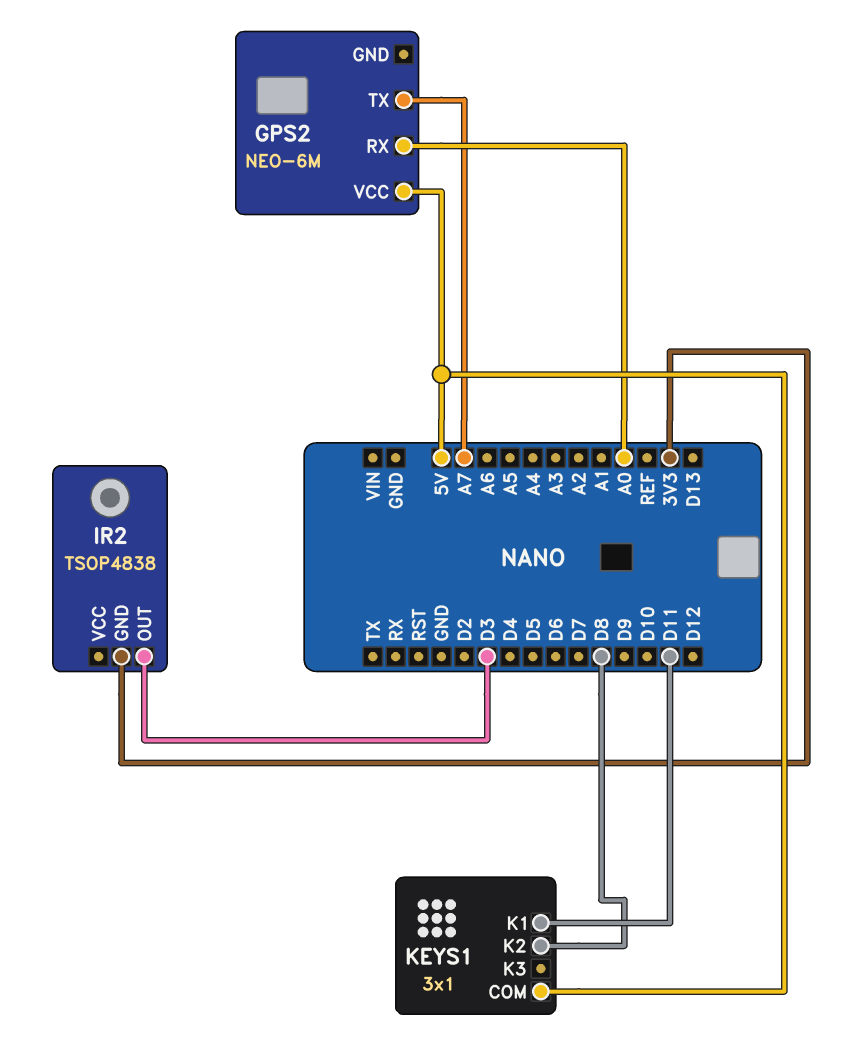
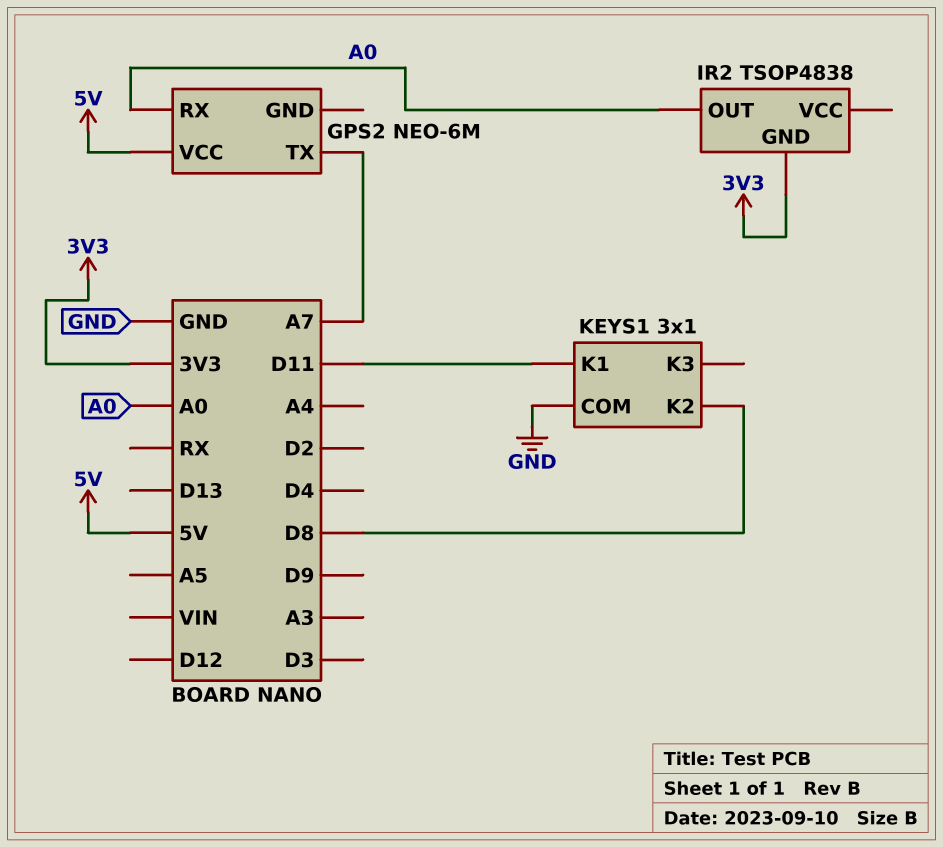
IR2 pin OUT: D3 -> A0
KEYS1 pin COM: 5V -> GND

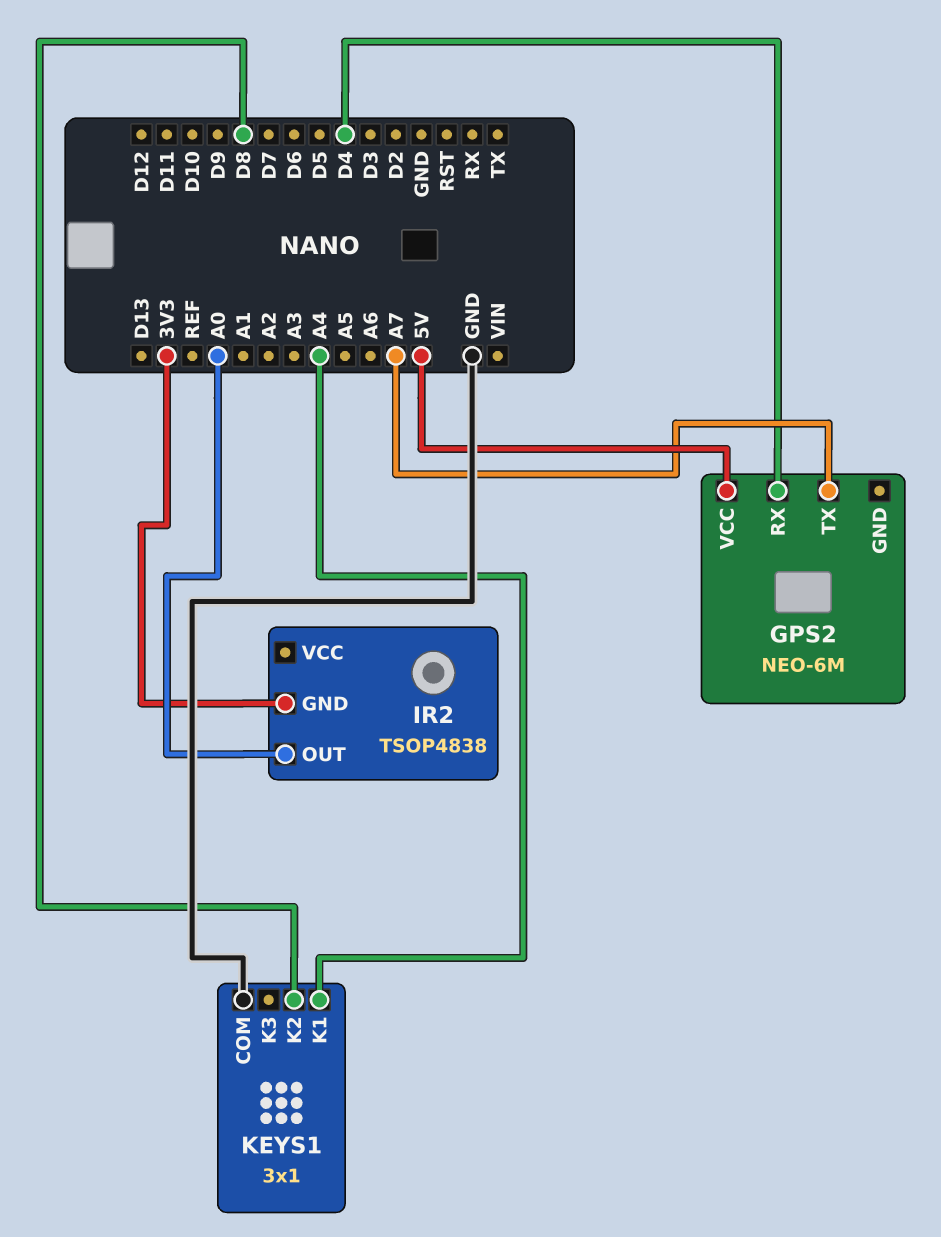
GPS2 pin RX: A0 -> D4
KEYS1 pin K1: D11 -> A4

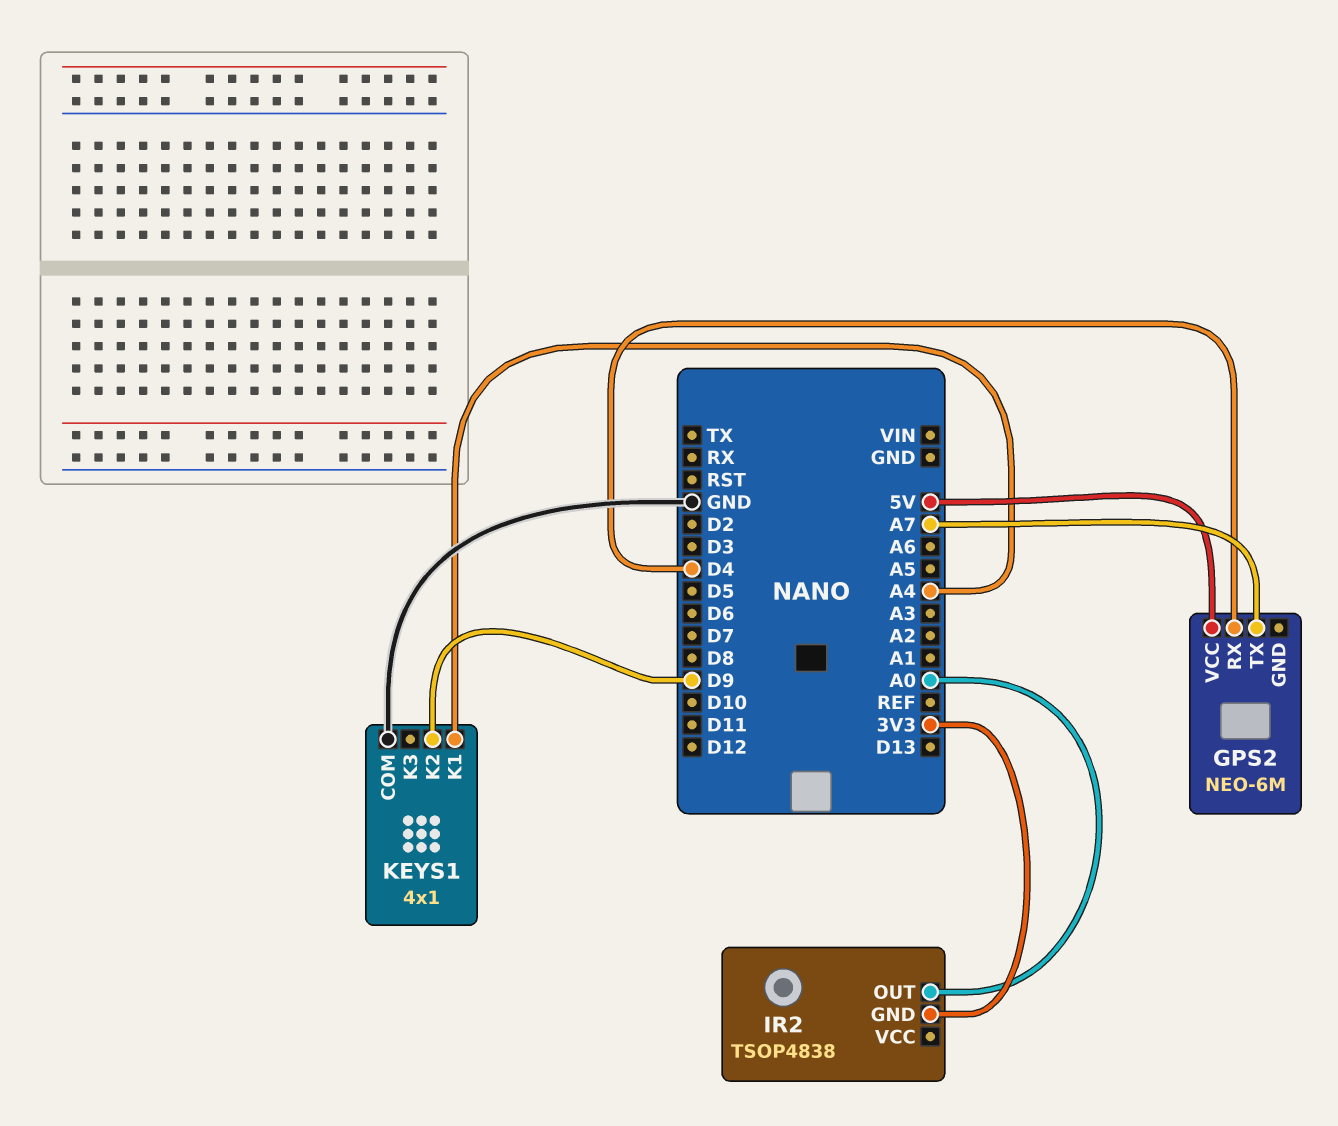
KEYS1: 3x1 -> 4x1
KEYS1 pin K2: D8 -> D9

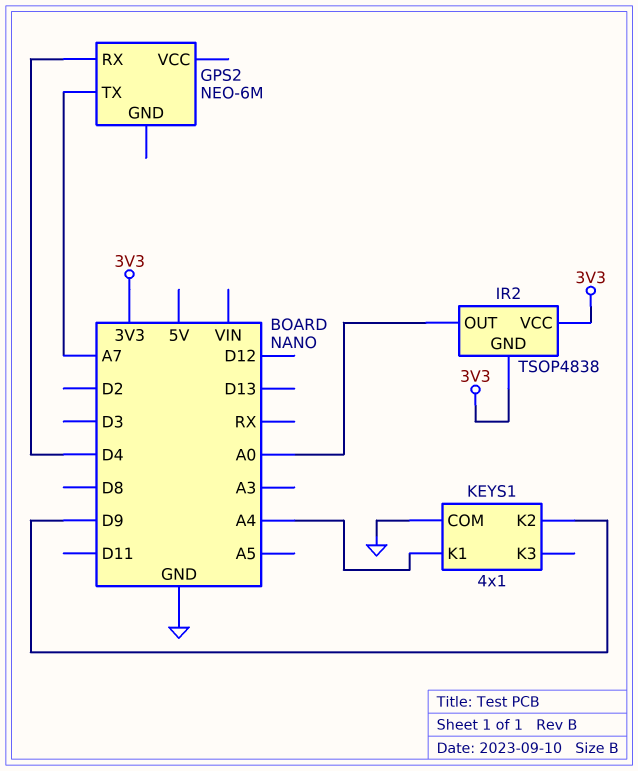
GPS2 pin VCC: 5V -> none
IR2 pin VCC: none -> 3V3

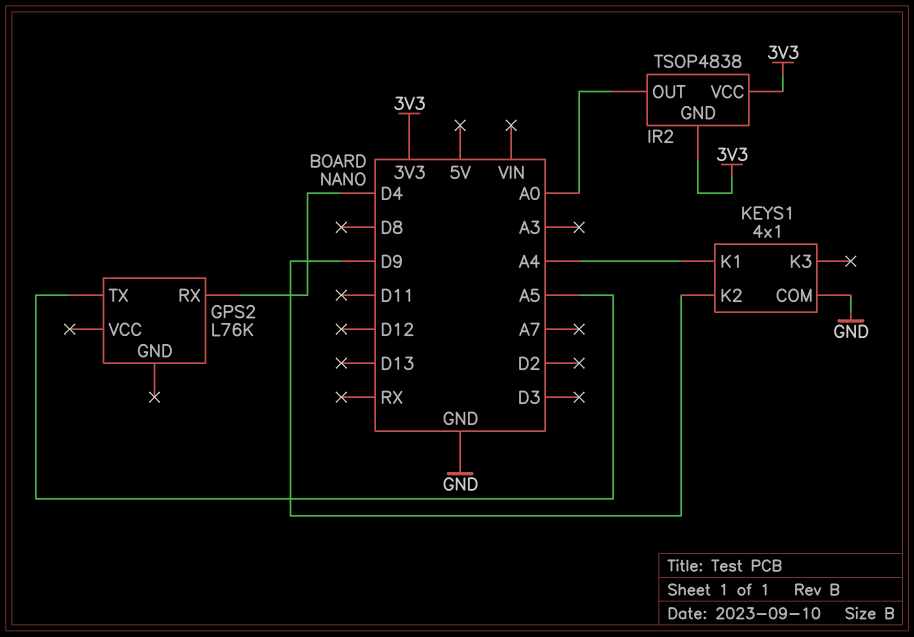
GPS2: NEO-6M -> L76K
GPS2 pin TX: A7 -> A5

